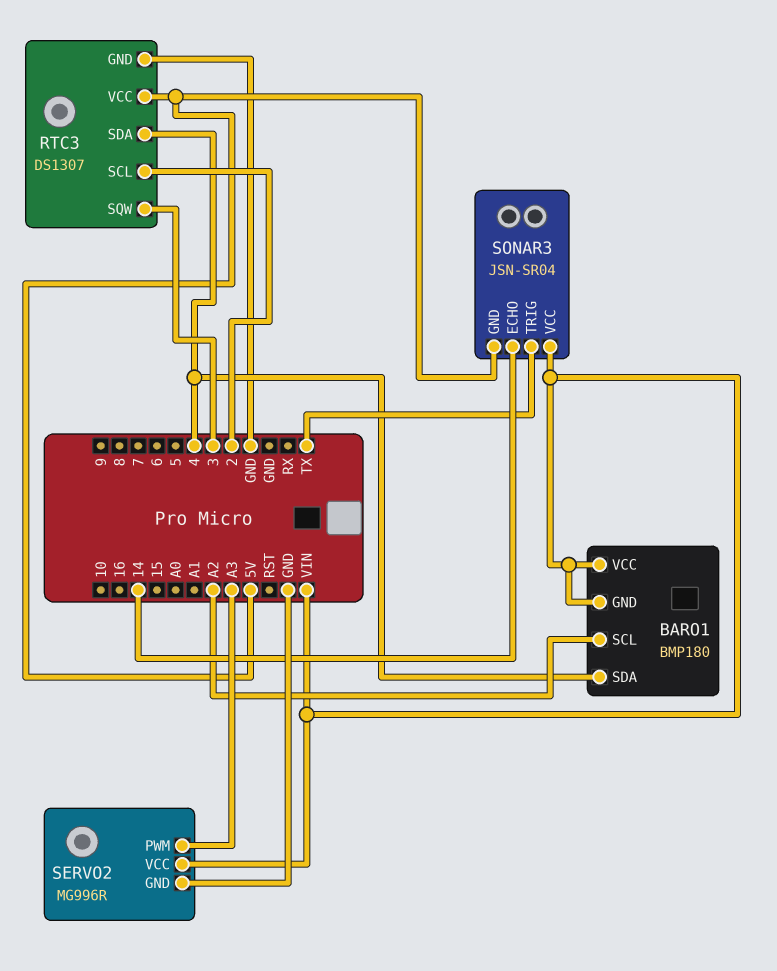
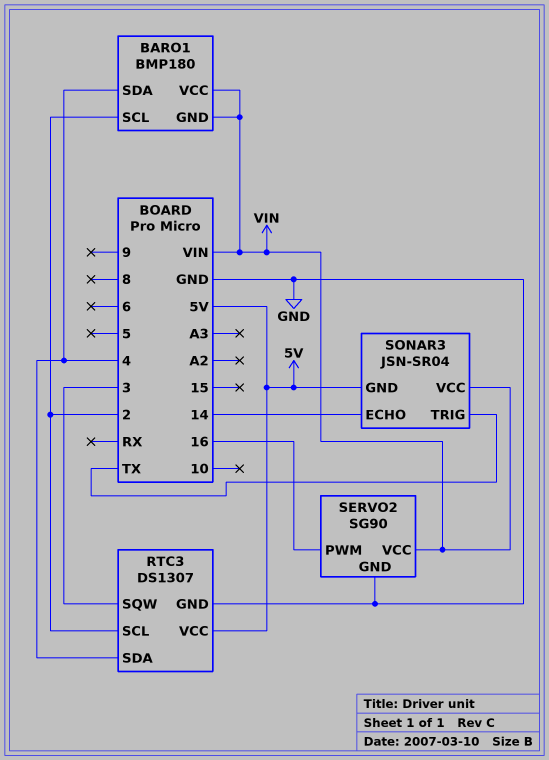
BARO1 pin SCL: A2 -> 2
SERVO2: MG996R -> SG90
SERVO2 pin PWM: A3 -> 16

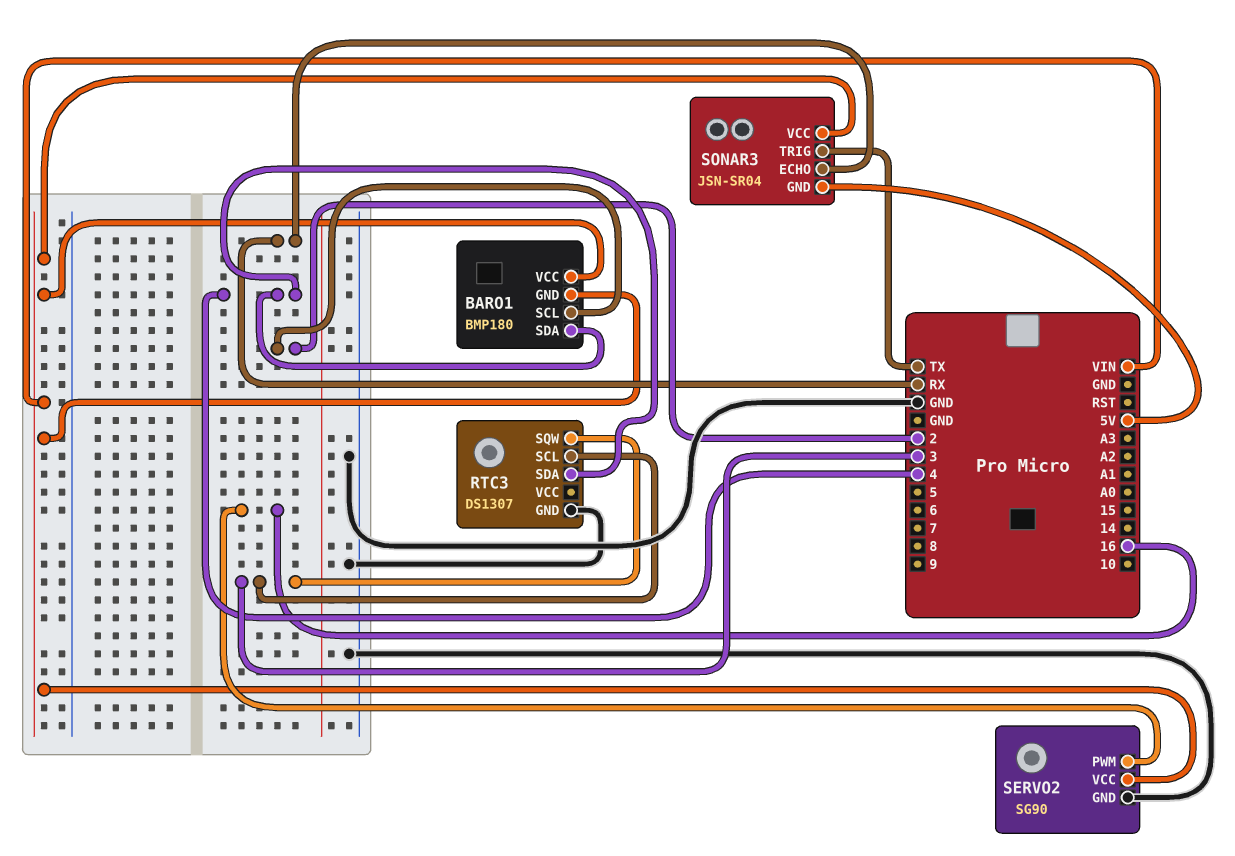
RTC3 pin SCL: 2 -> 3
RTC3 pin VCC: 5V -> none
SONAR3 pin ECHO: 14 -> RX

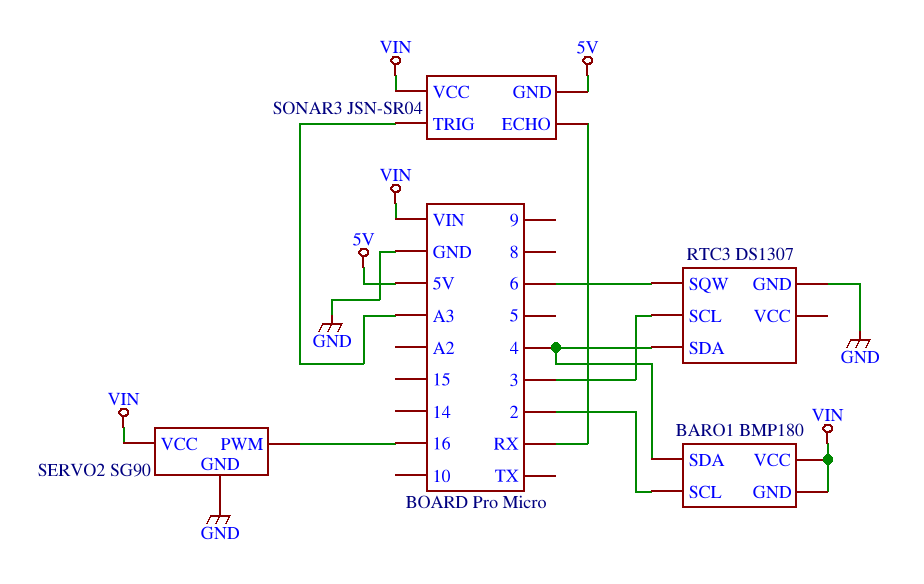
RTC3 pin SQW: 3 -> 6
SONAR3 pin TRIG: TX -> A3

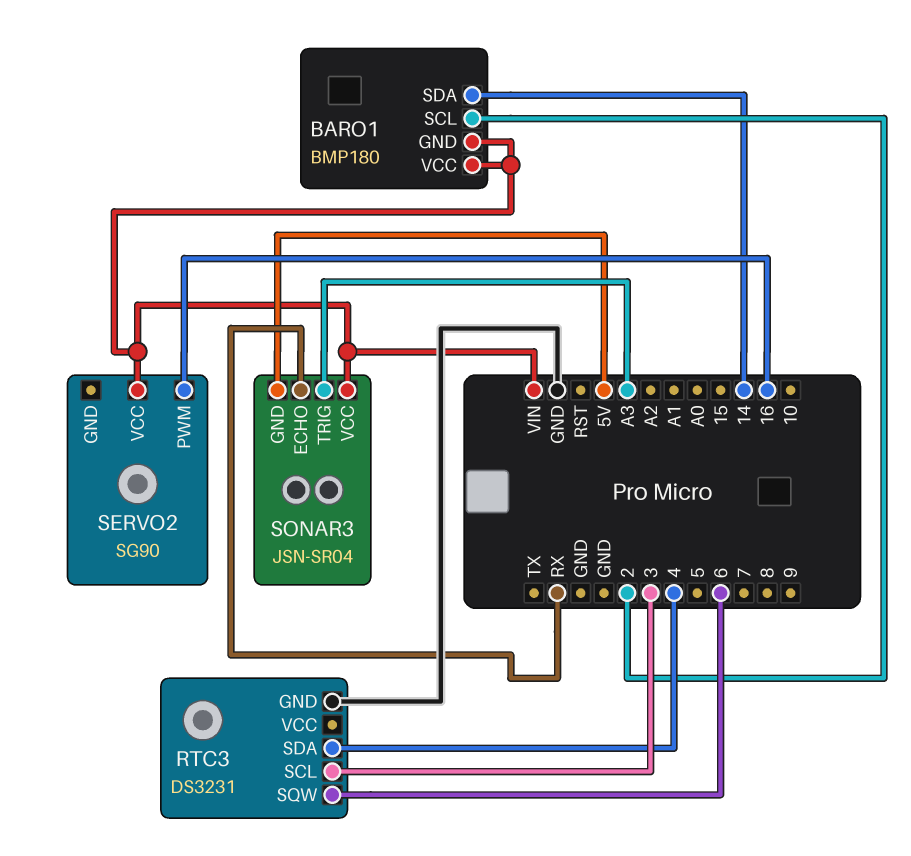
BARO1 pin SDA: 4 -> 14
RTC3: DS1307 -> DS3231
SERVO2 pin GND: GND -> none

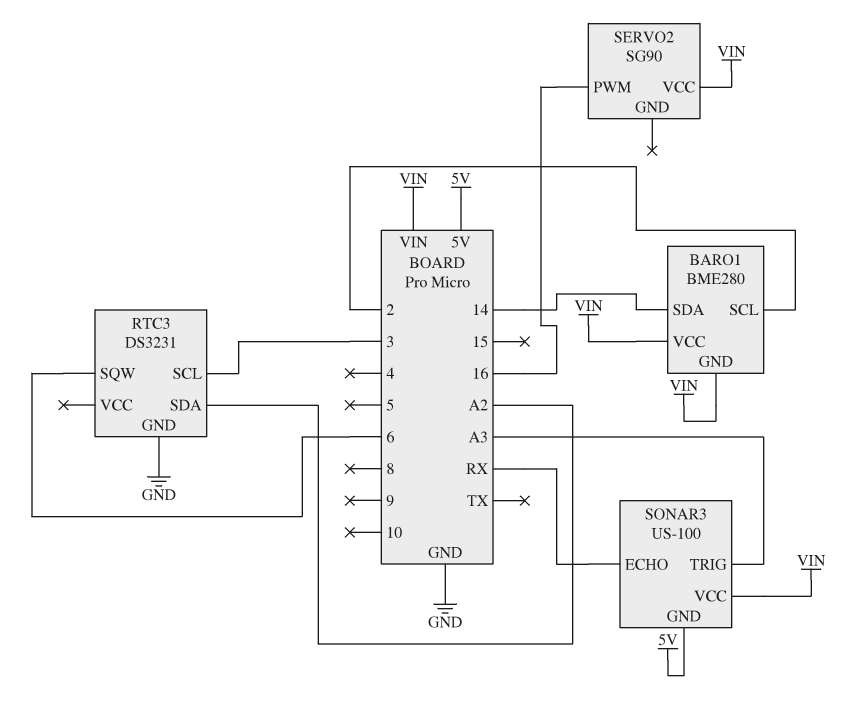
BARO1: BMP180 -> BME280
RTC3 pin SDA: 4 -> A2
SONAR3: JSN-SR04 -> US-100

